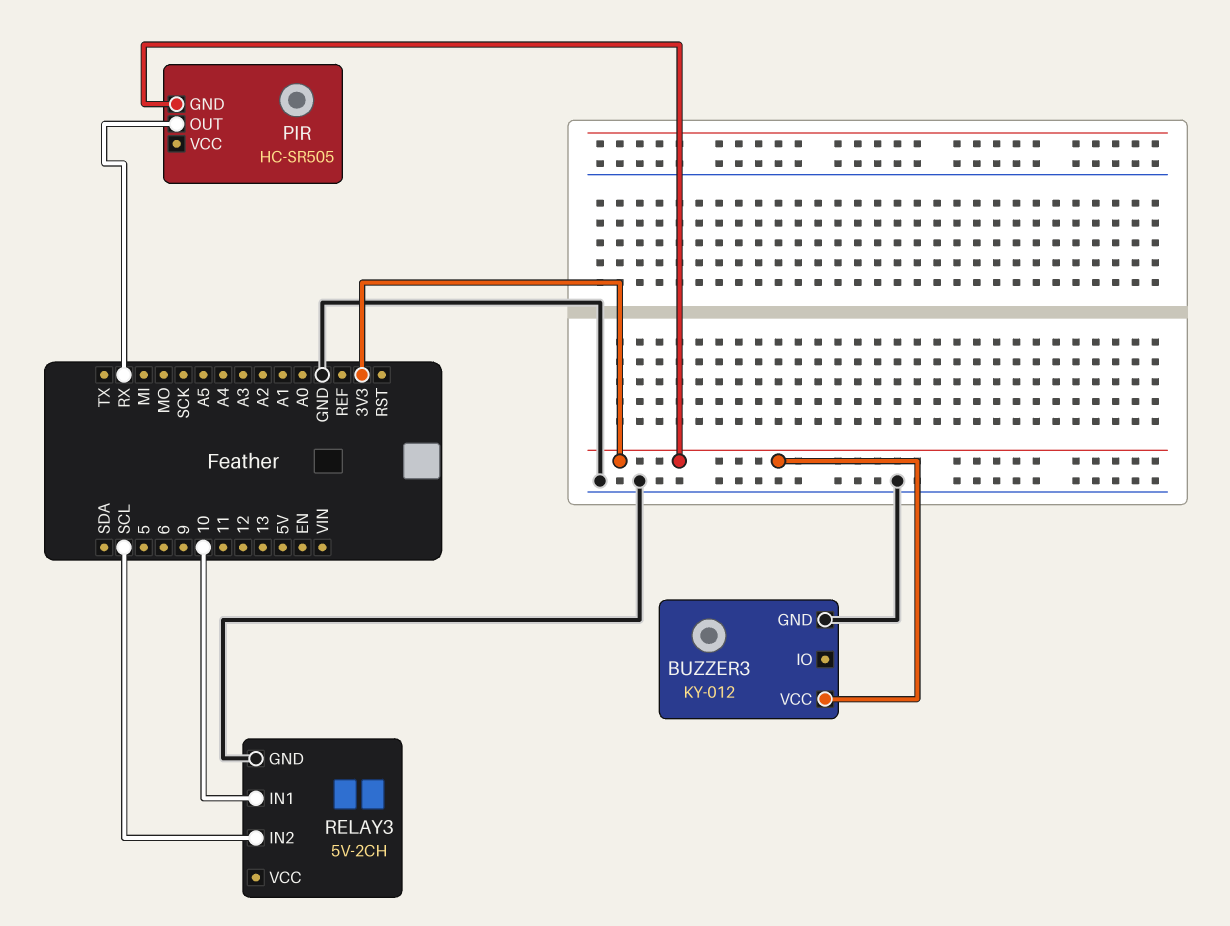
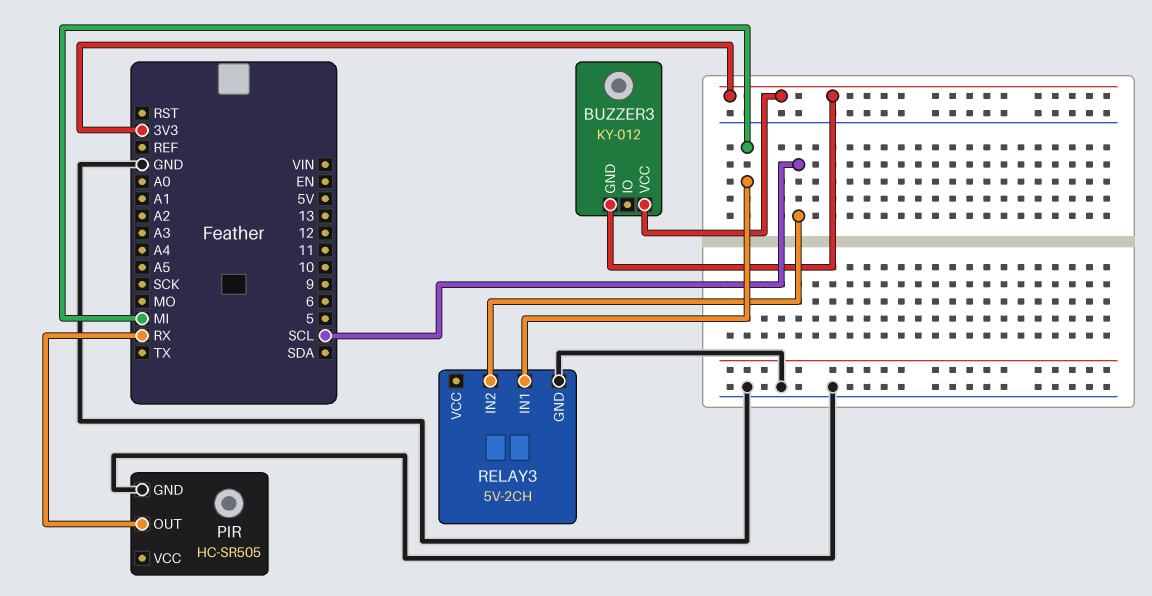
BUZZER3 pin GND: GND -> 3V3
PIR pin GND: 3V3 -> GND
RELAY3 pin IN1: 10 -> MI

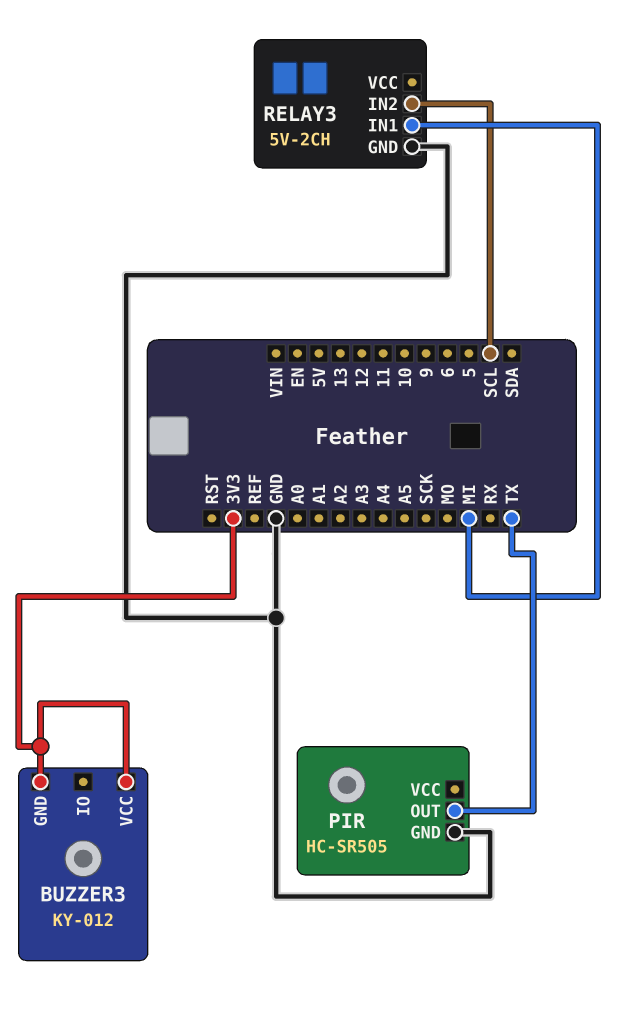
PIR pin OUT: RX -> TX

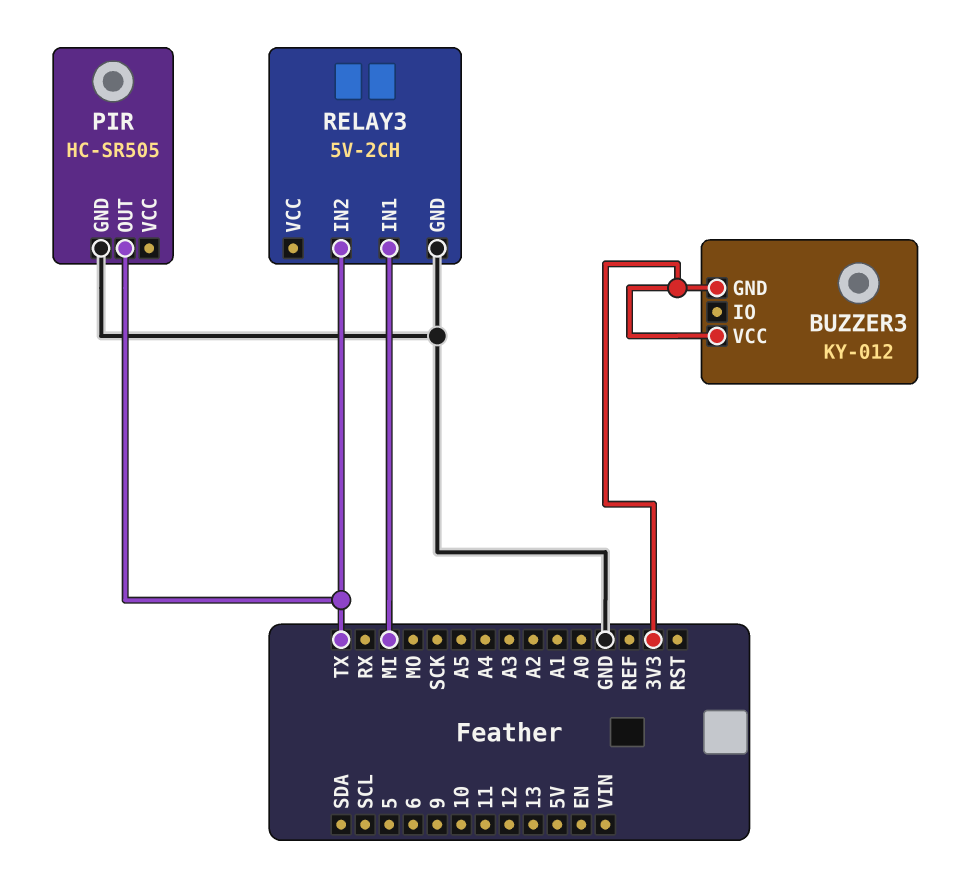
RELAY3 pin IN2: SCL -> TX

